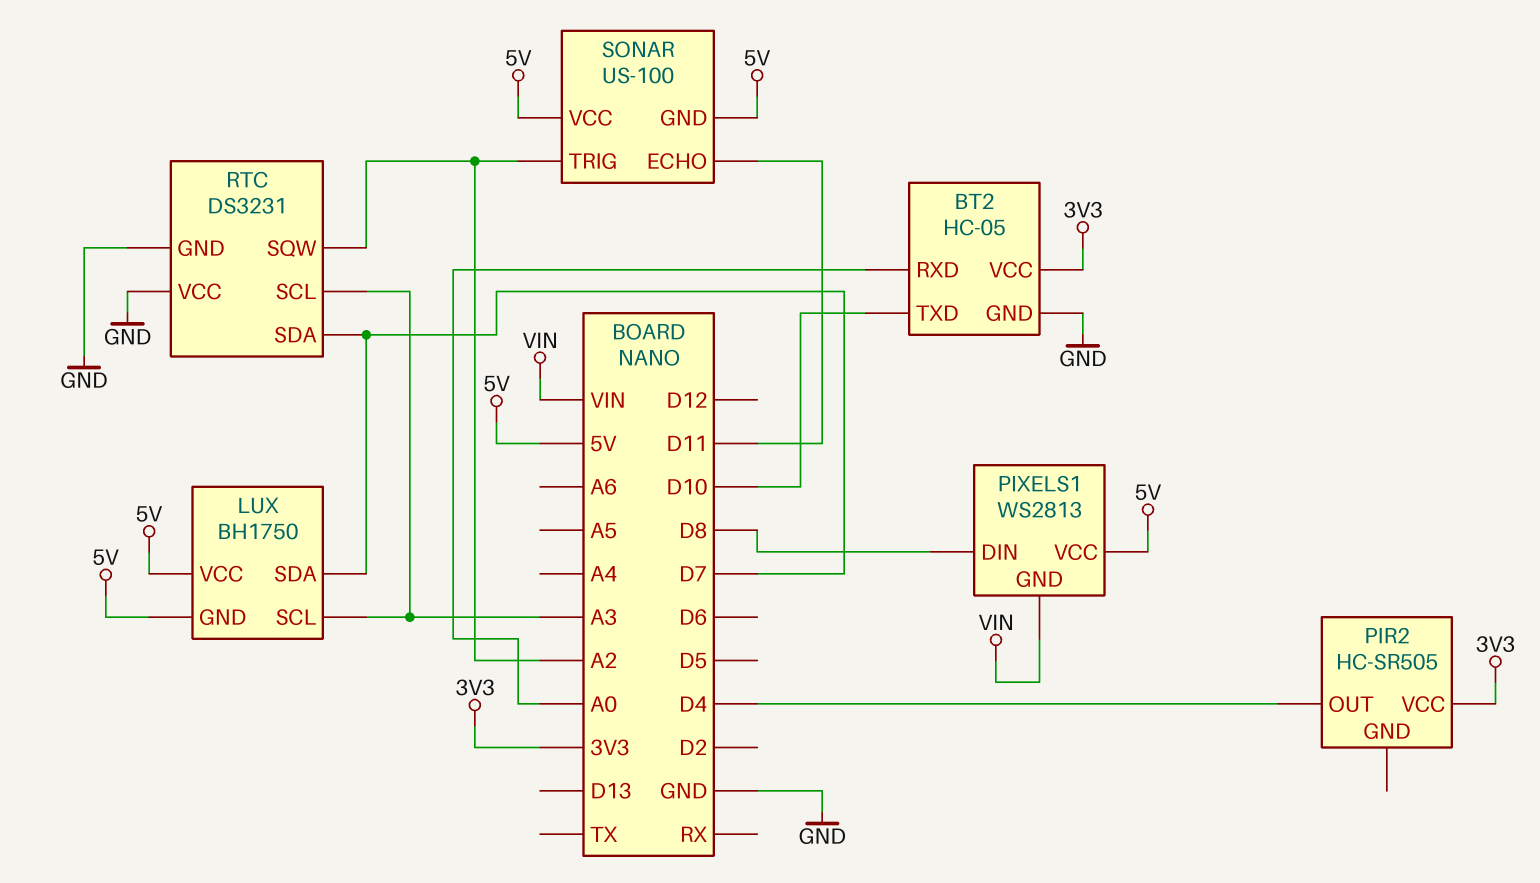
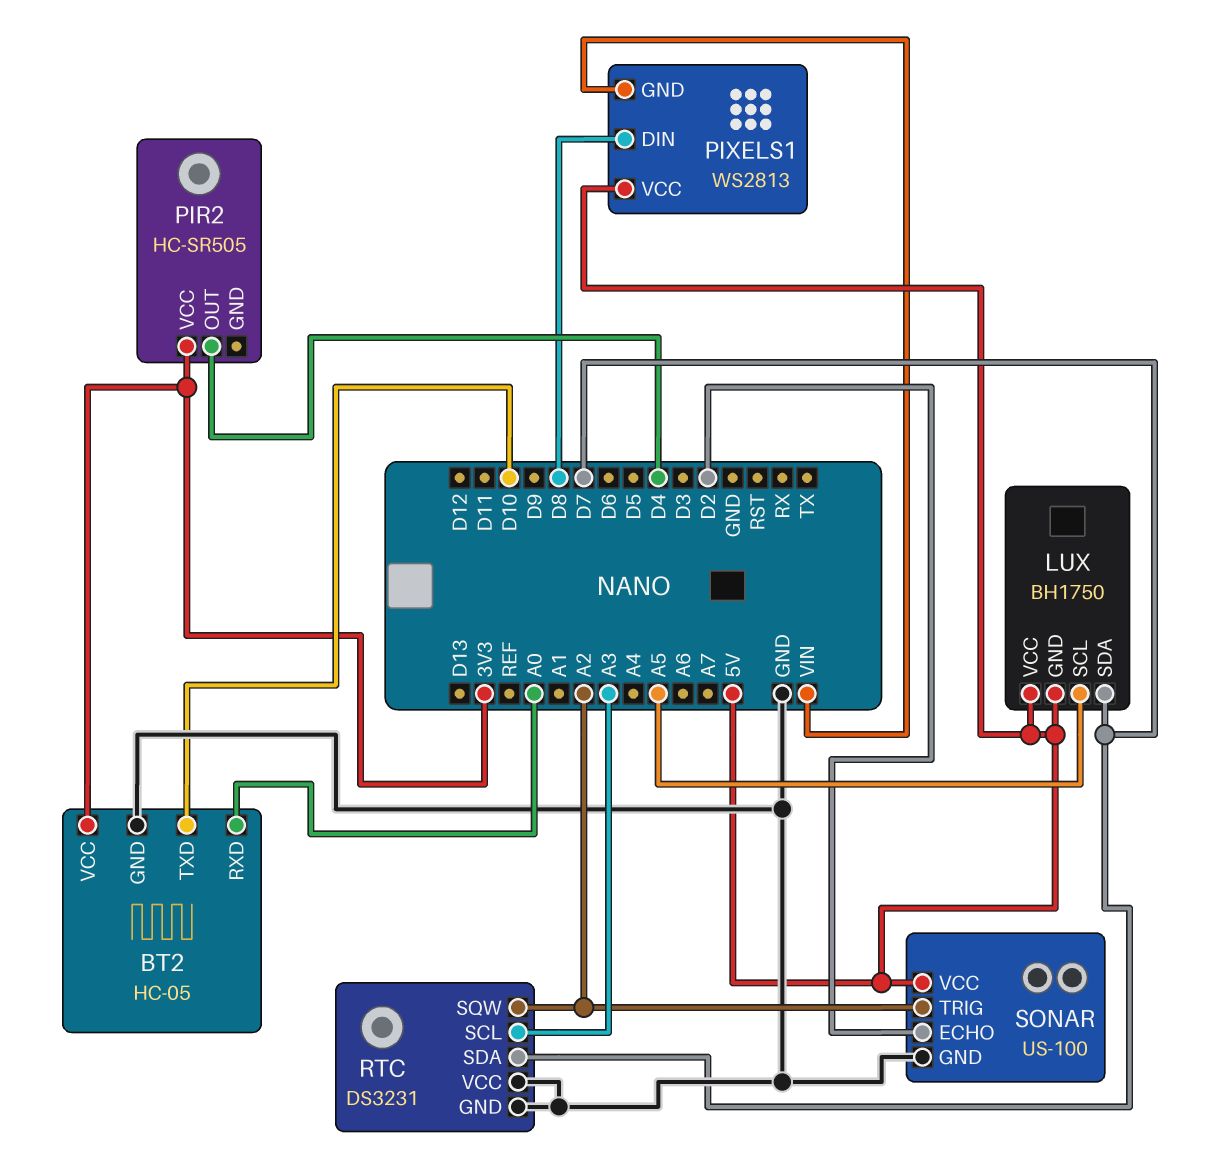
LUX pin SCL: A3 -> A5
SONAR pin ECHO: D11 -> D2
SONAR pin GND: 5V -> GND

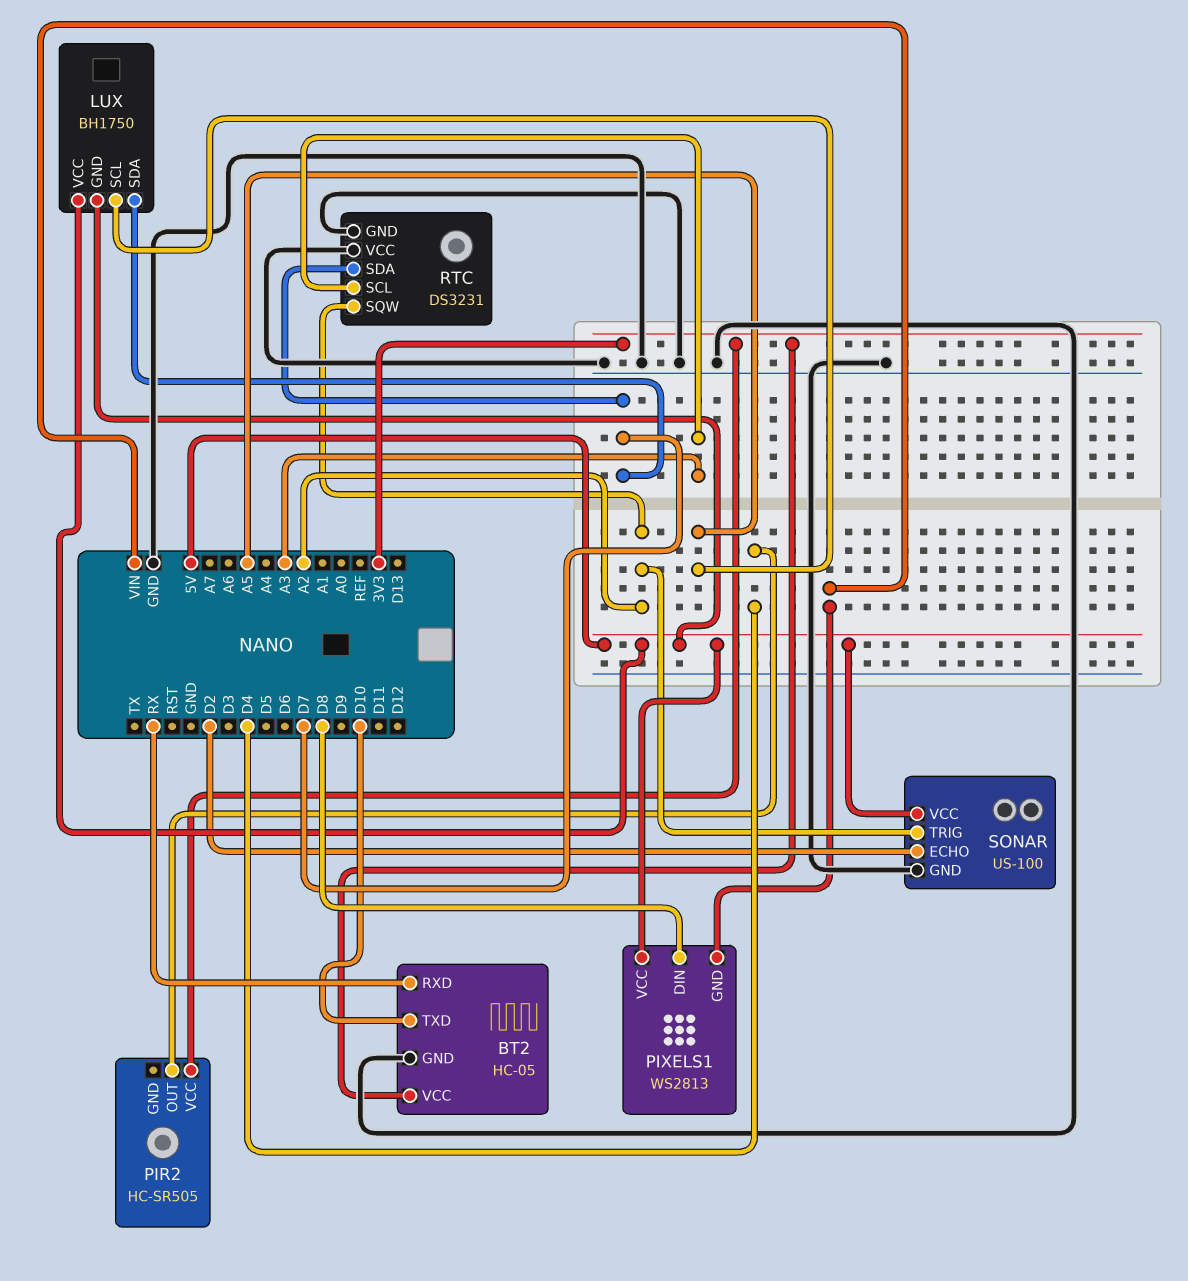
BT2 pin RXD: A0 -> RX

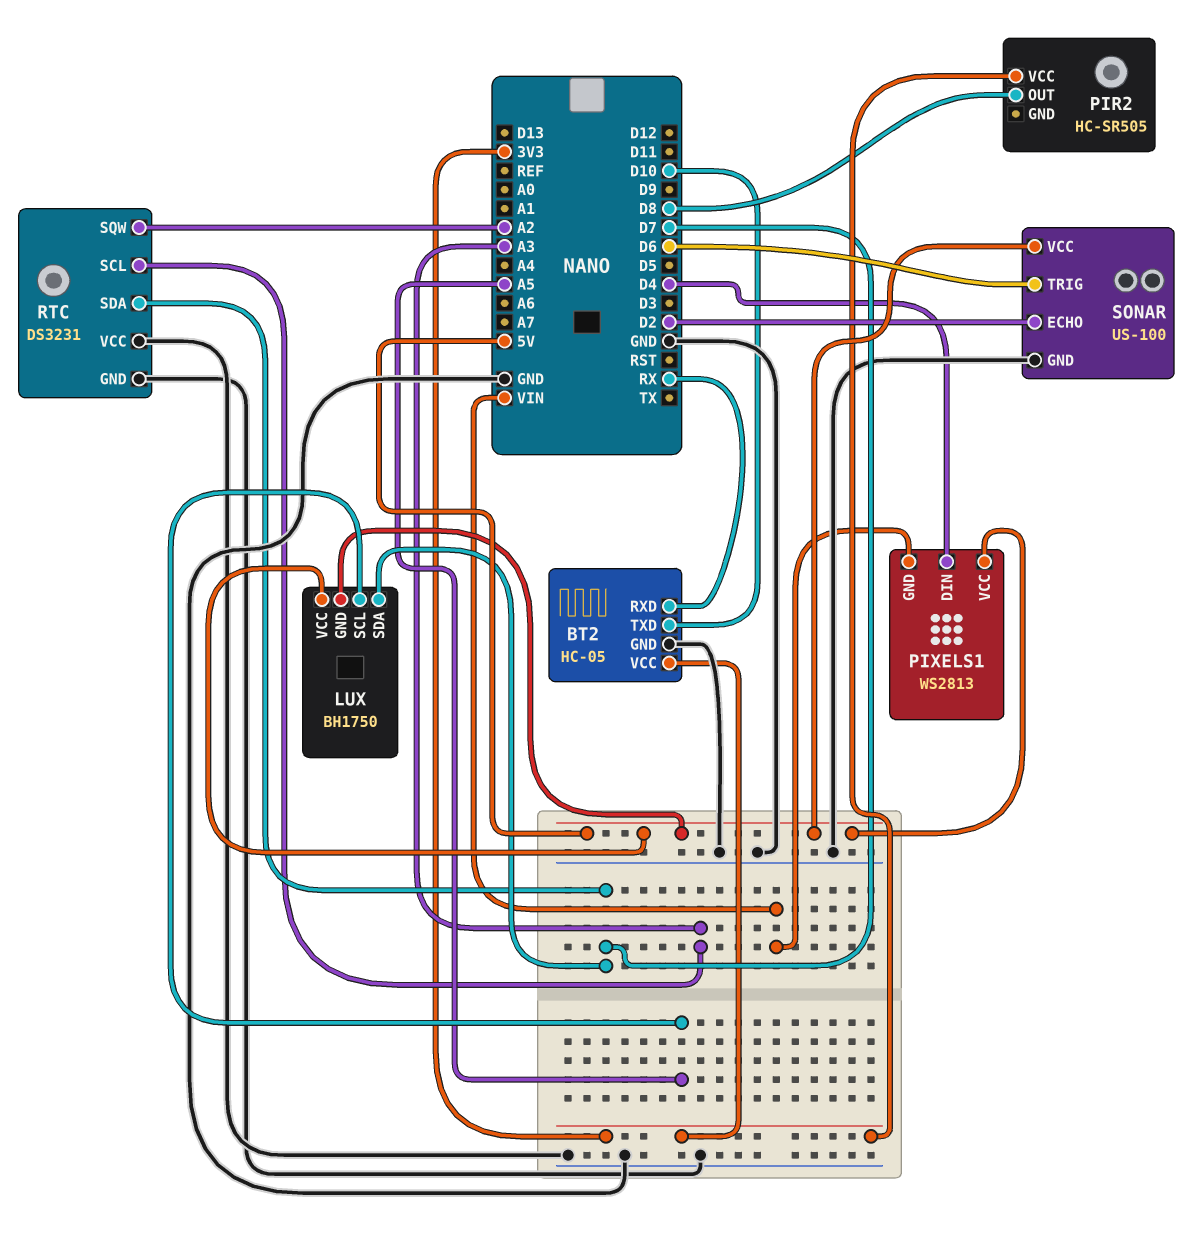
PIR2 pin OUT: D4 -> D8
PIXELS1 pin DIN: D8 -> D4
SONAR pin TRIG: A2 -> D6

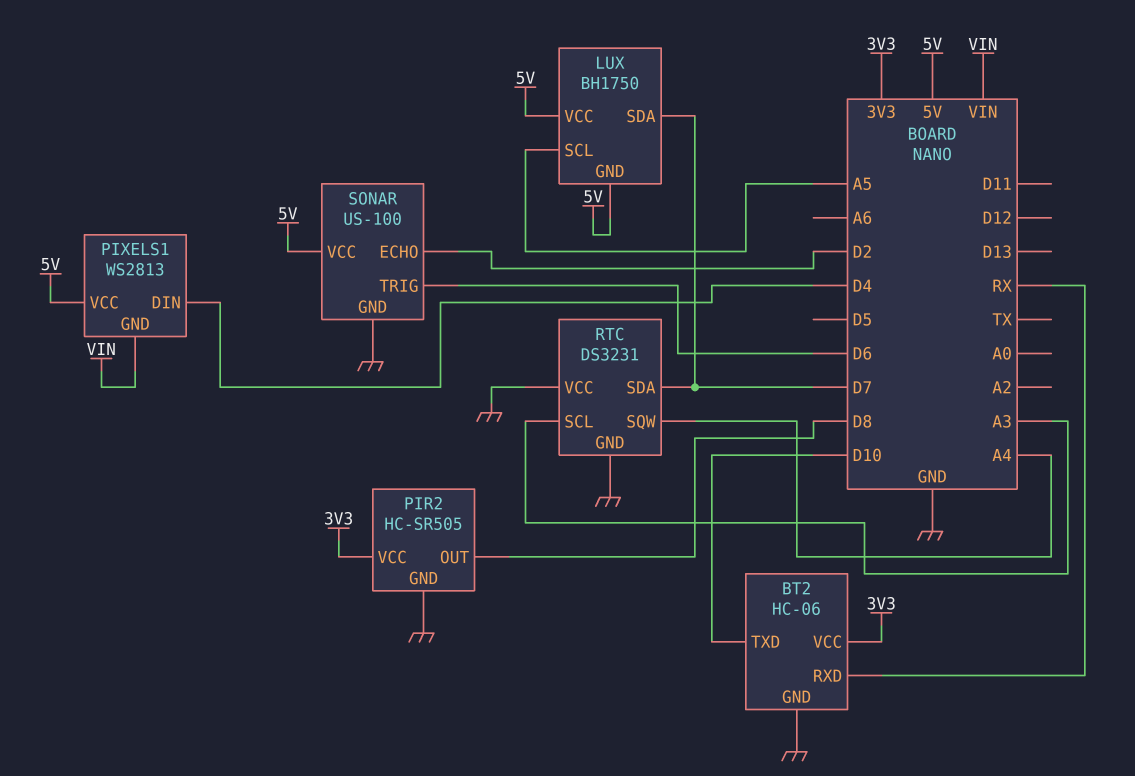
BT2: HC-05 -> HC-06
PIR2 pin GND: none -> GND
RTC pin SQW: A2 -> A4

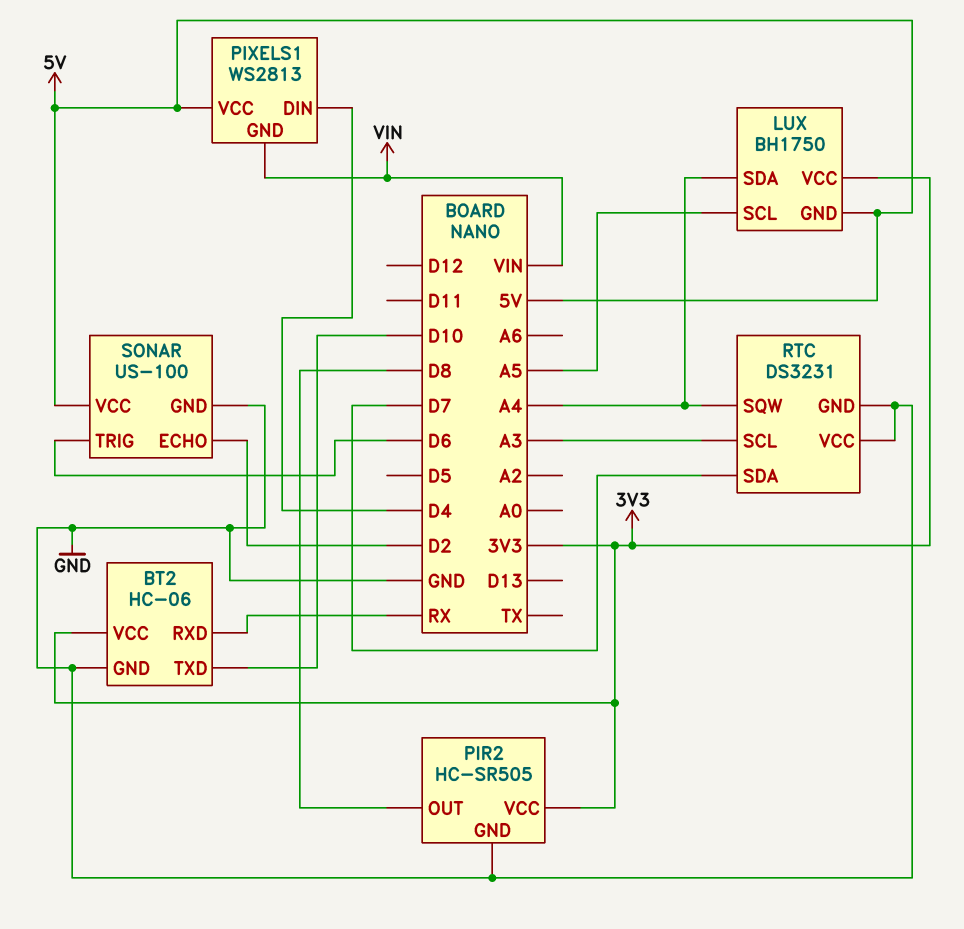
LUX pin SDA: D7 -> A4
LUX pin VCC: 5V -> 3V3

